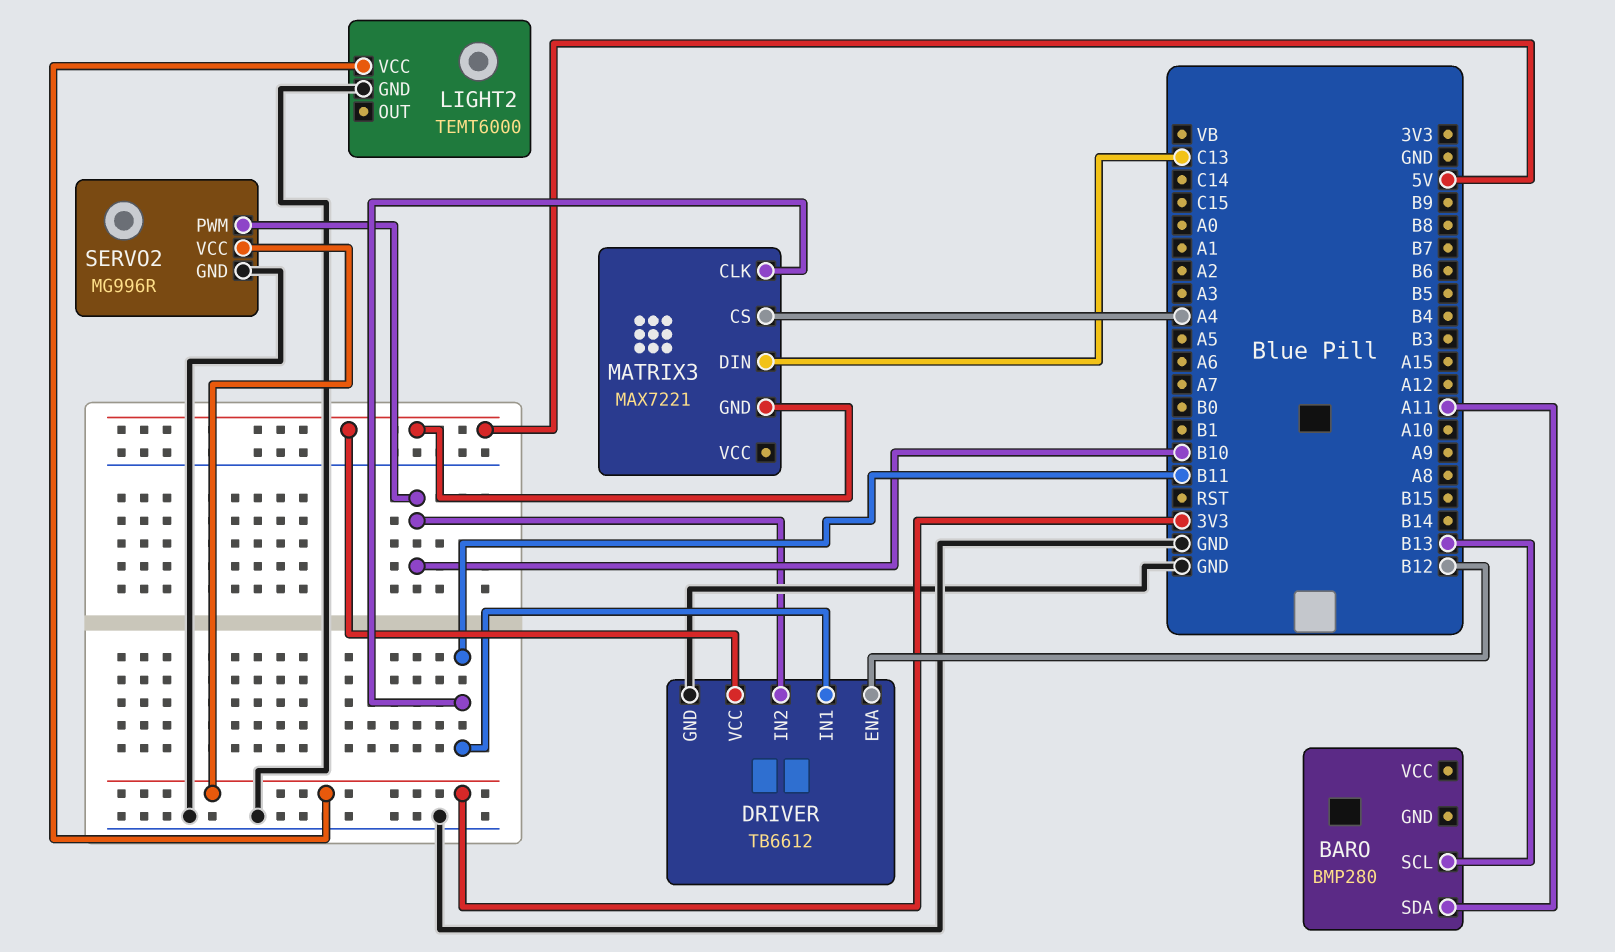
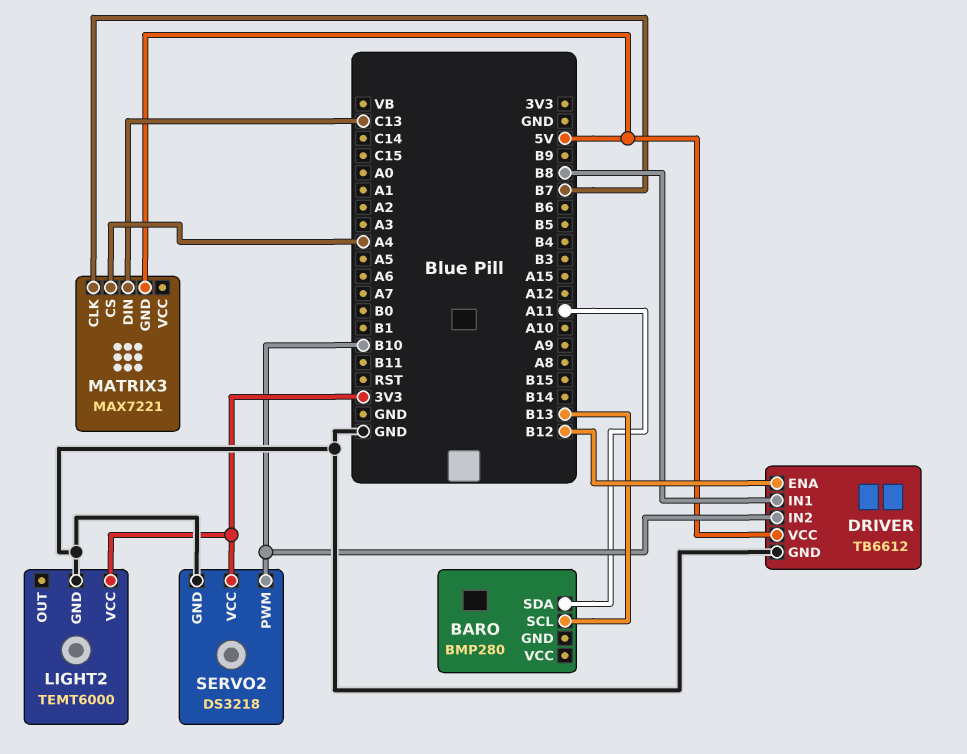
DRIVER pin IN1: B11 -> B8
MATRIX3 pin CLK: B11 -> B7
SERVO2: MG996R -> DS3218

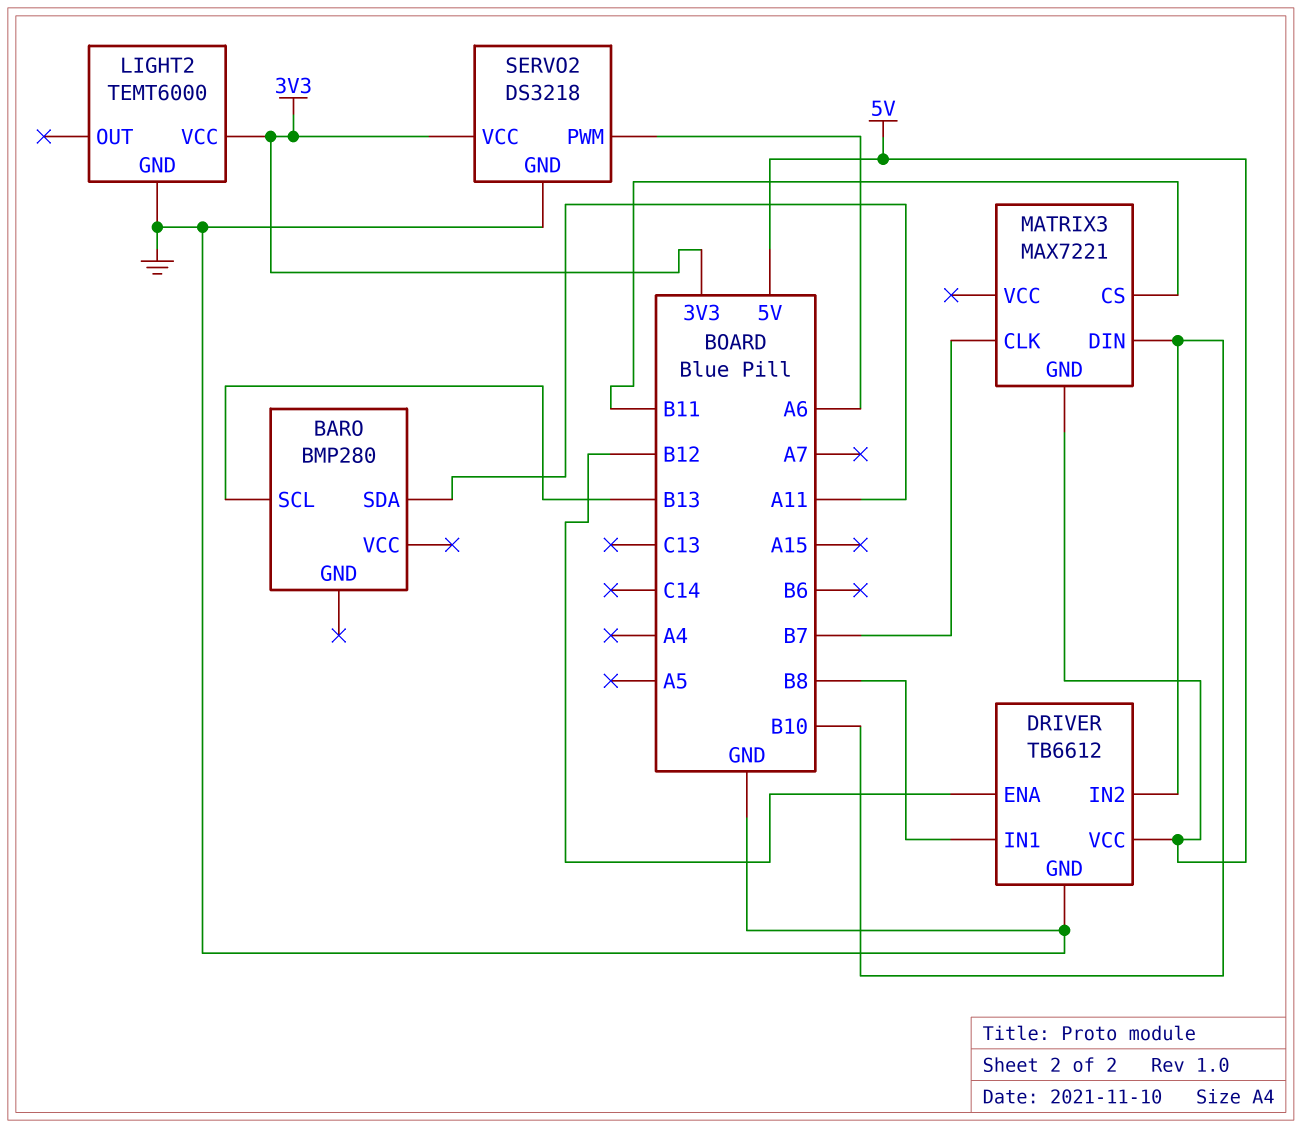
MATRIX3 pin CS: A4 -> B11
MATRIX3 pin DIN: C13 -> B10
SERVO2 pin PWM: B10 -> A6

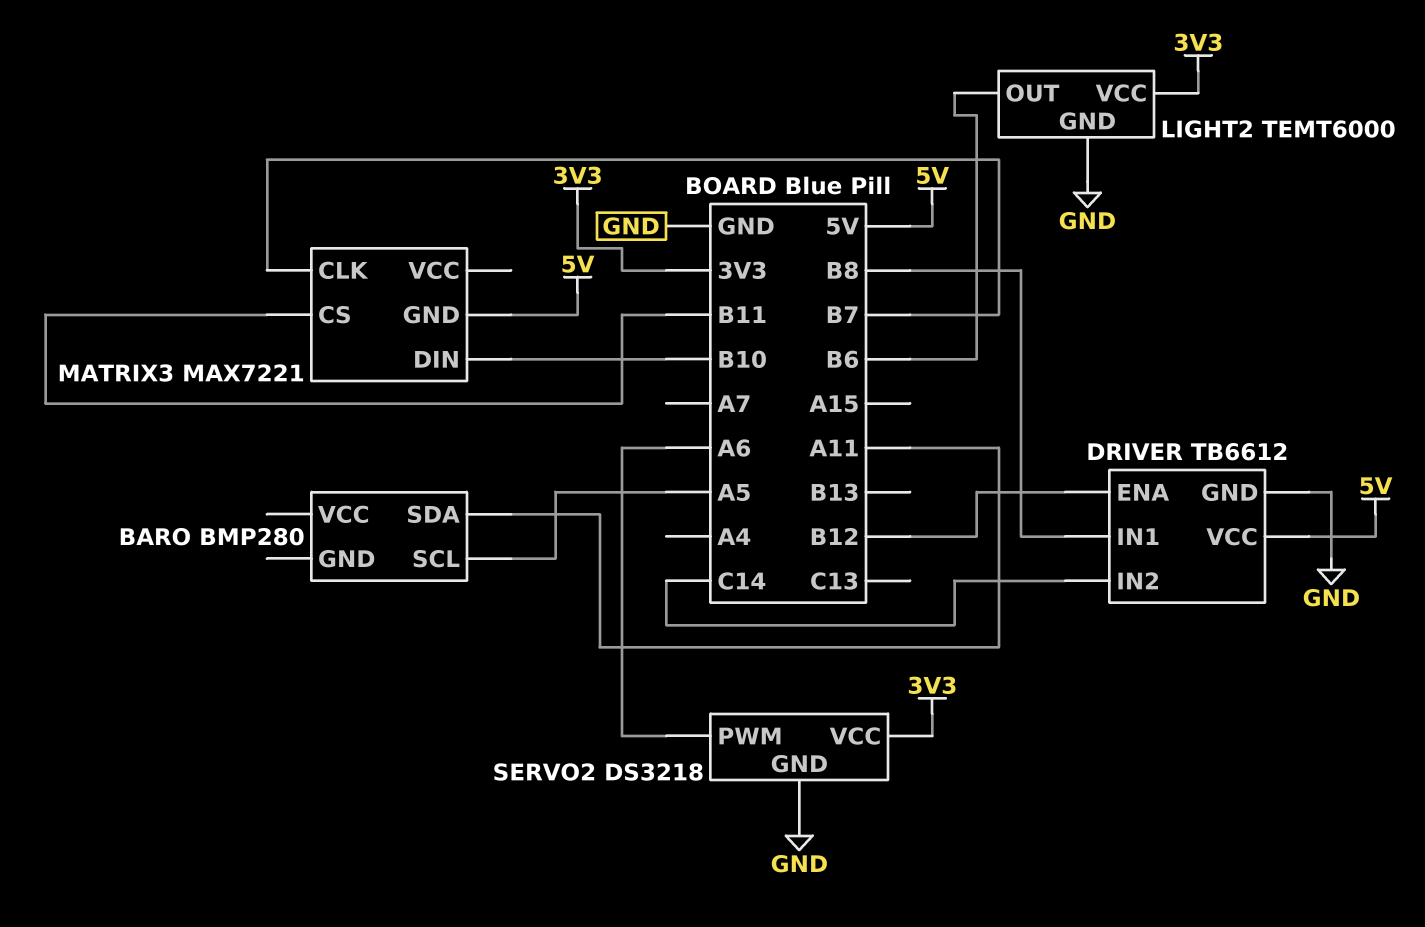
BARO pin SCL: B13 -> A5
DRIVER pin IN2: B10 -> C14
LIGHT2 pin OUT: none -> B6

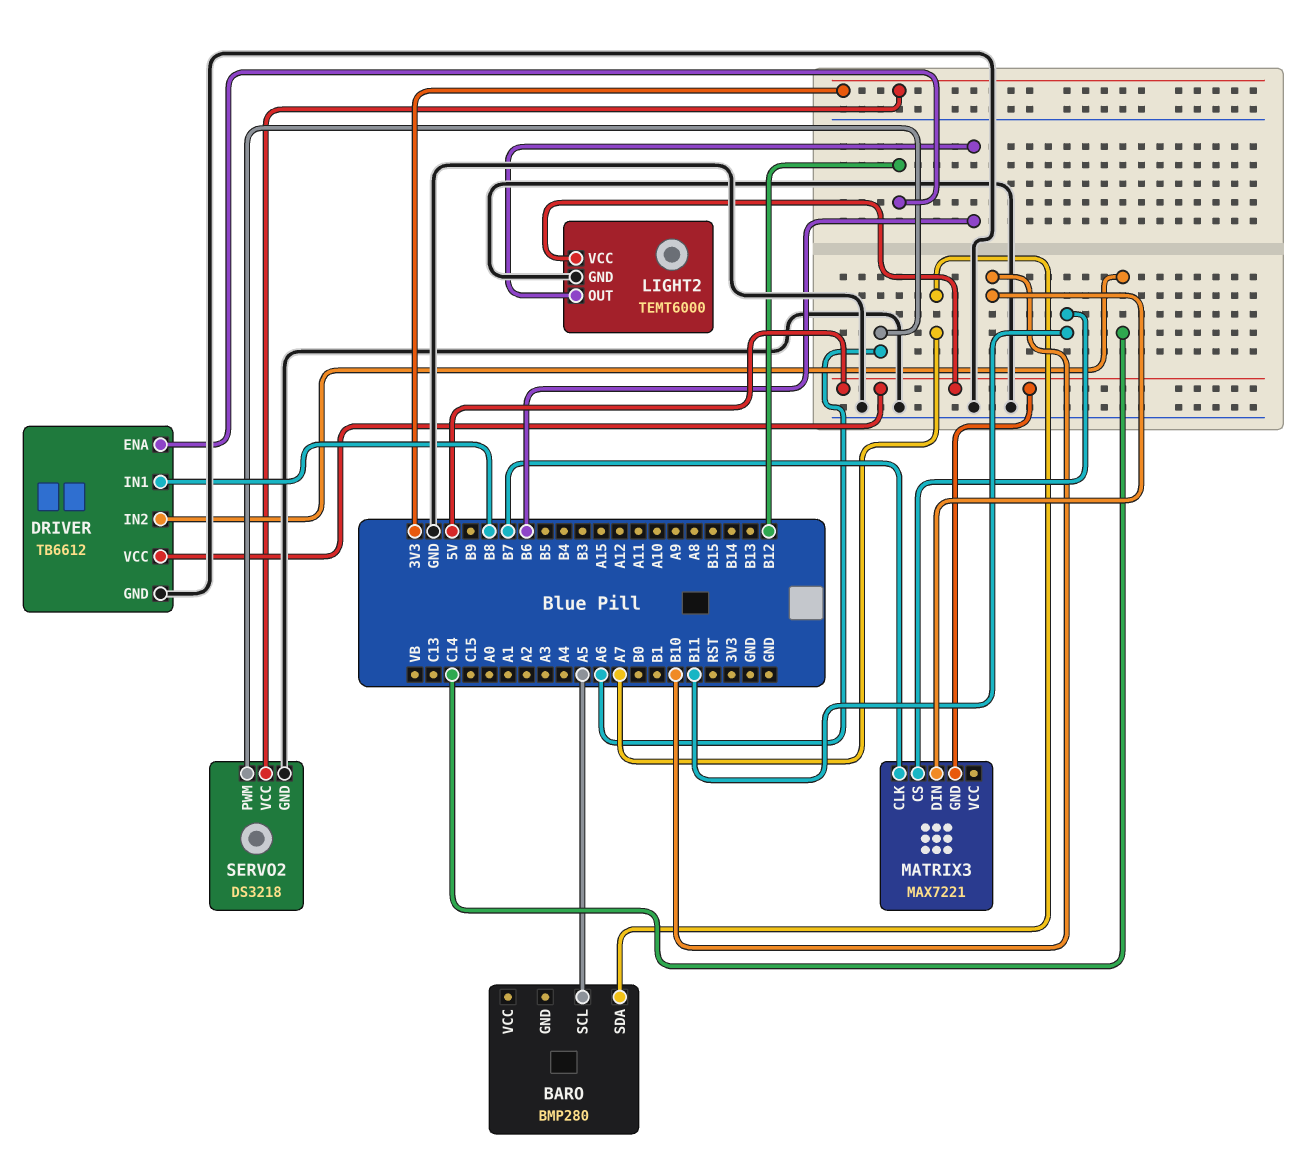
BARO pin SDA: A11 -> A7
LIGHT2 pin VCC: 3V3 -> 5V

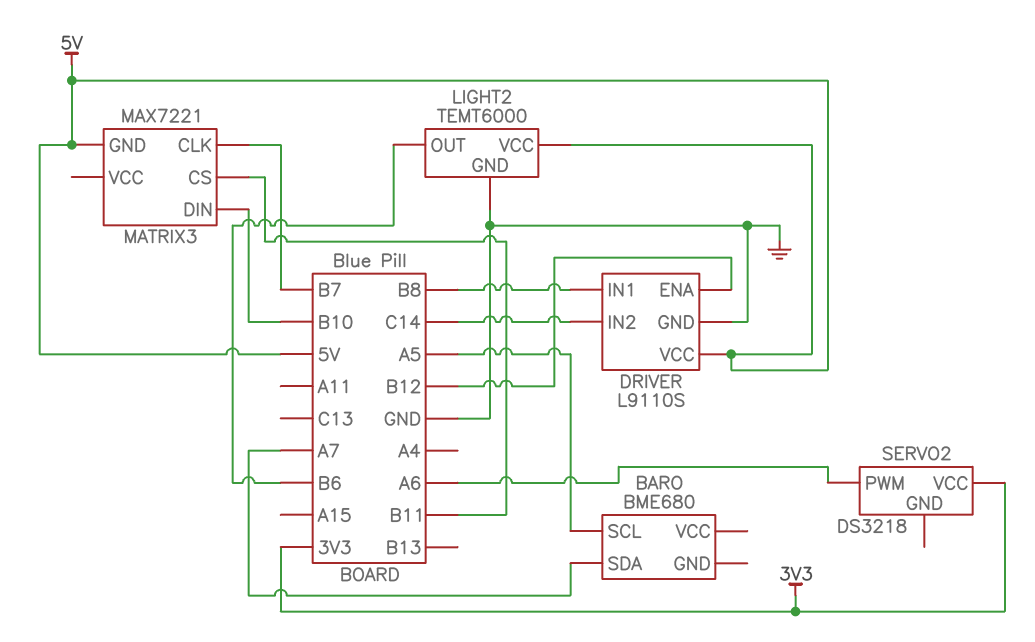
BARO: BMP280 -> BME680
DRIVER: TB6612 -> L9110S
SERVO2 pin GND: GND -> none

